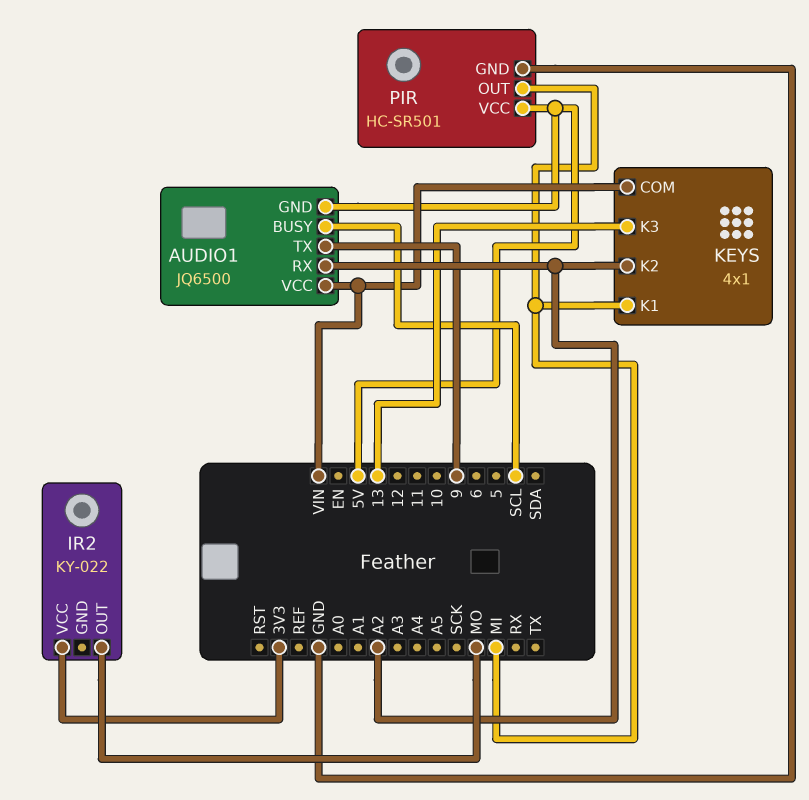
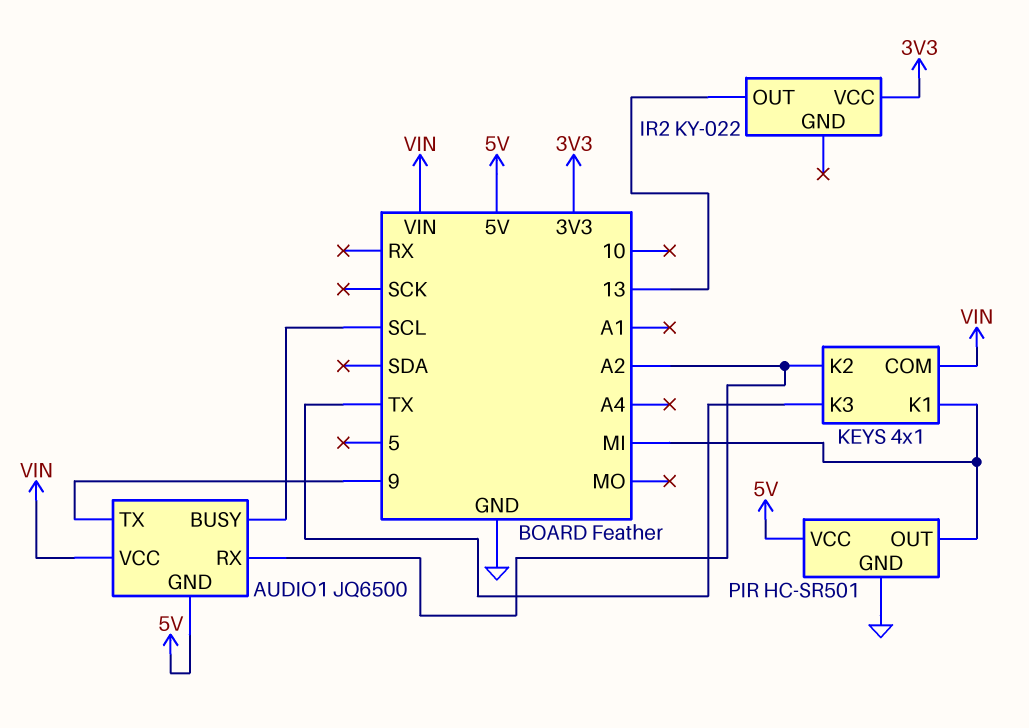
IR2 pin OUT: MO -> 13
KEYS pin K3: 13 -> TX

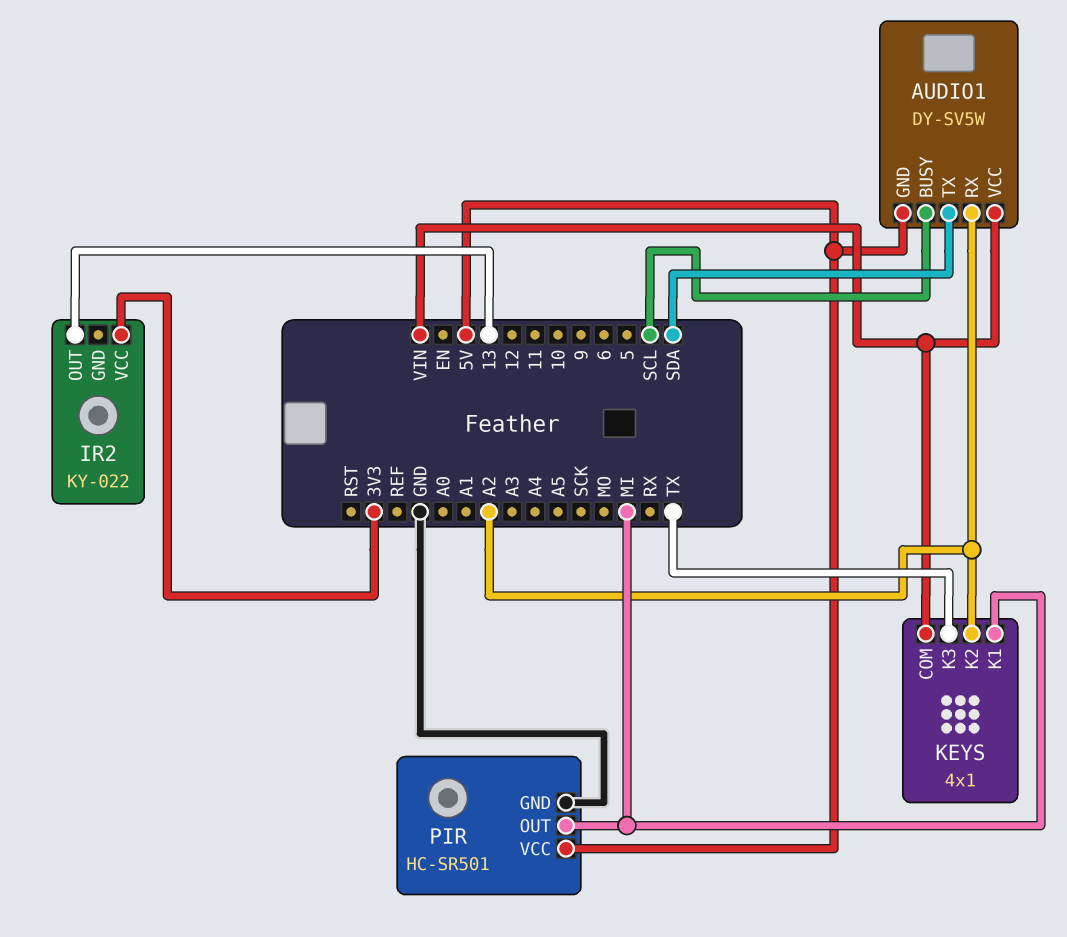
AUDIO1: JQ6500 -> DY-SV5W
AUDIO1 pin TX: 9 -> SDA

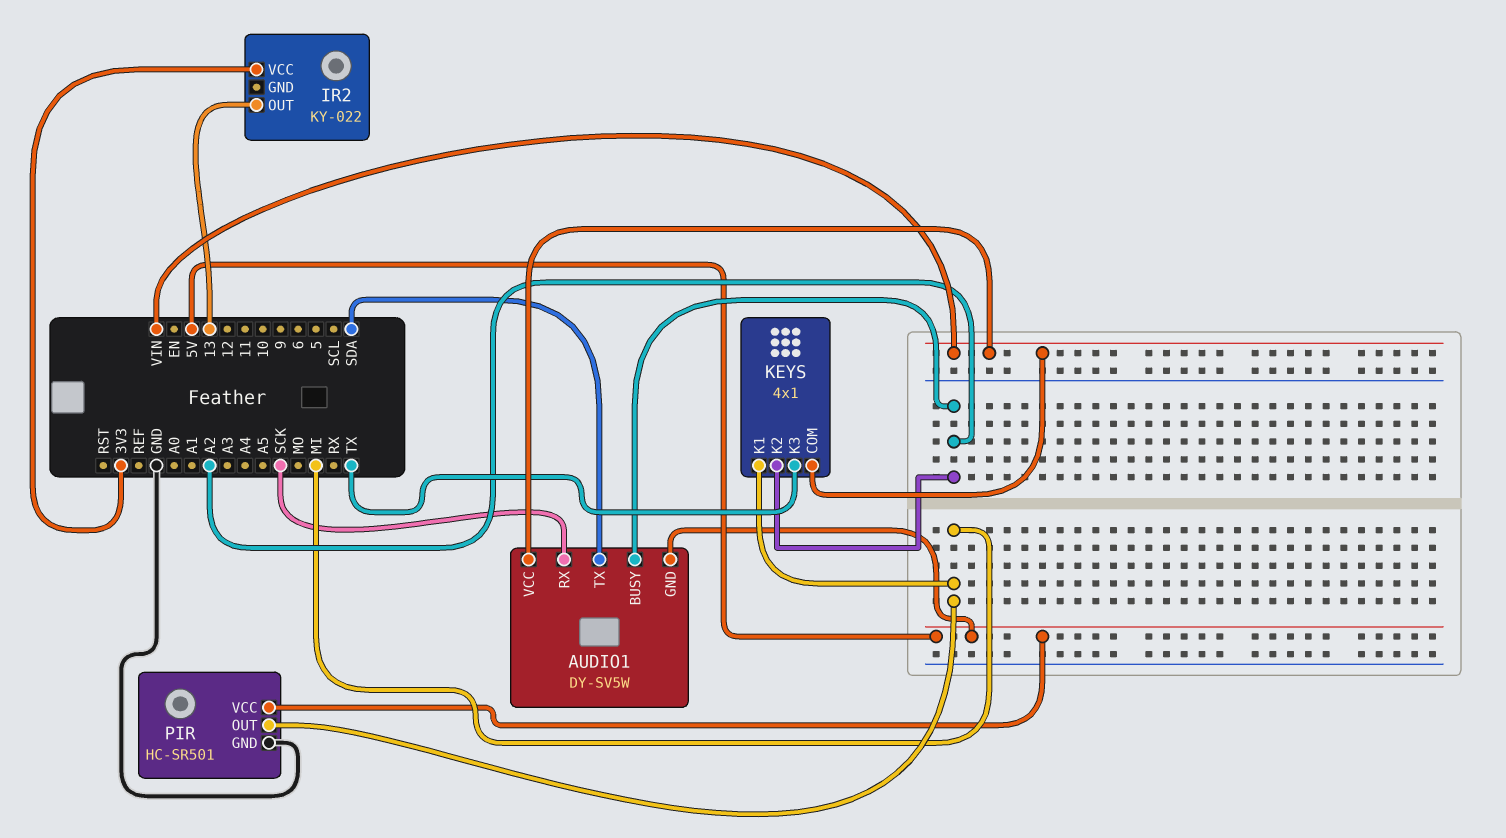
AUDIO1 pin BUSY: SCL -> A2
AUDIO1 pin RX: A2 -> SCK

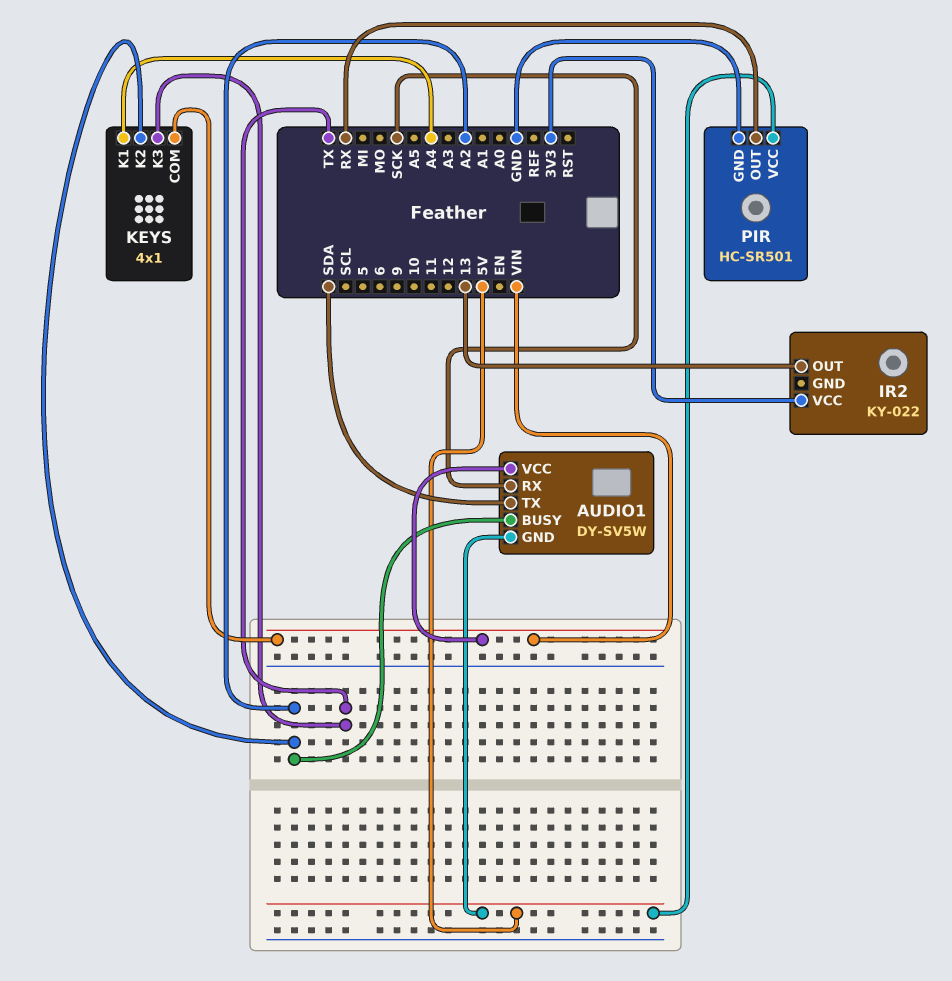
KEYS pin K1: MI -> A4
PIR pin OUT: MI -> RX

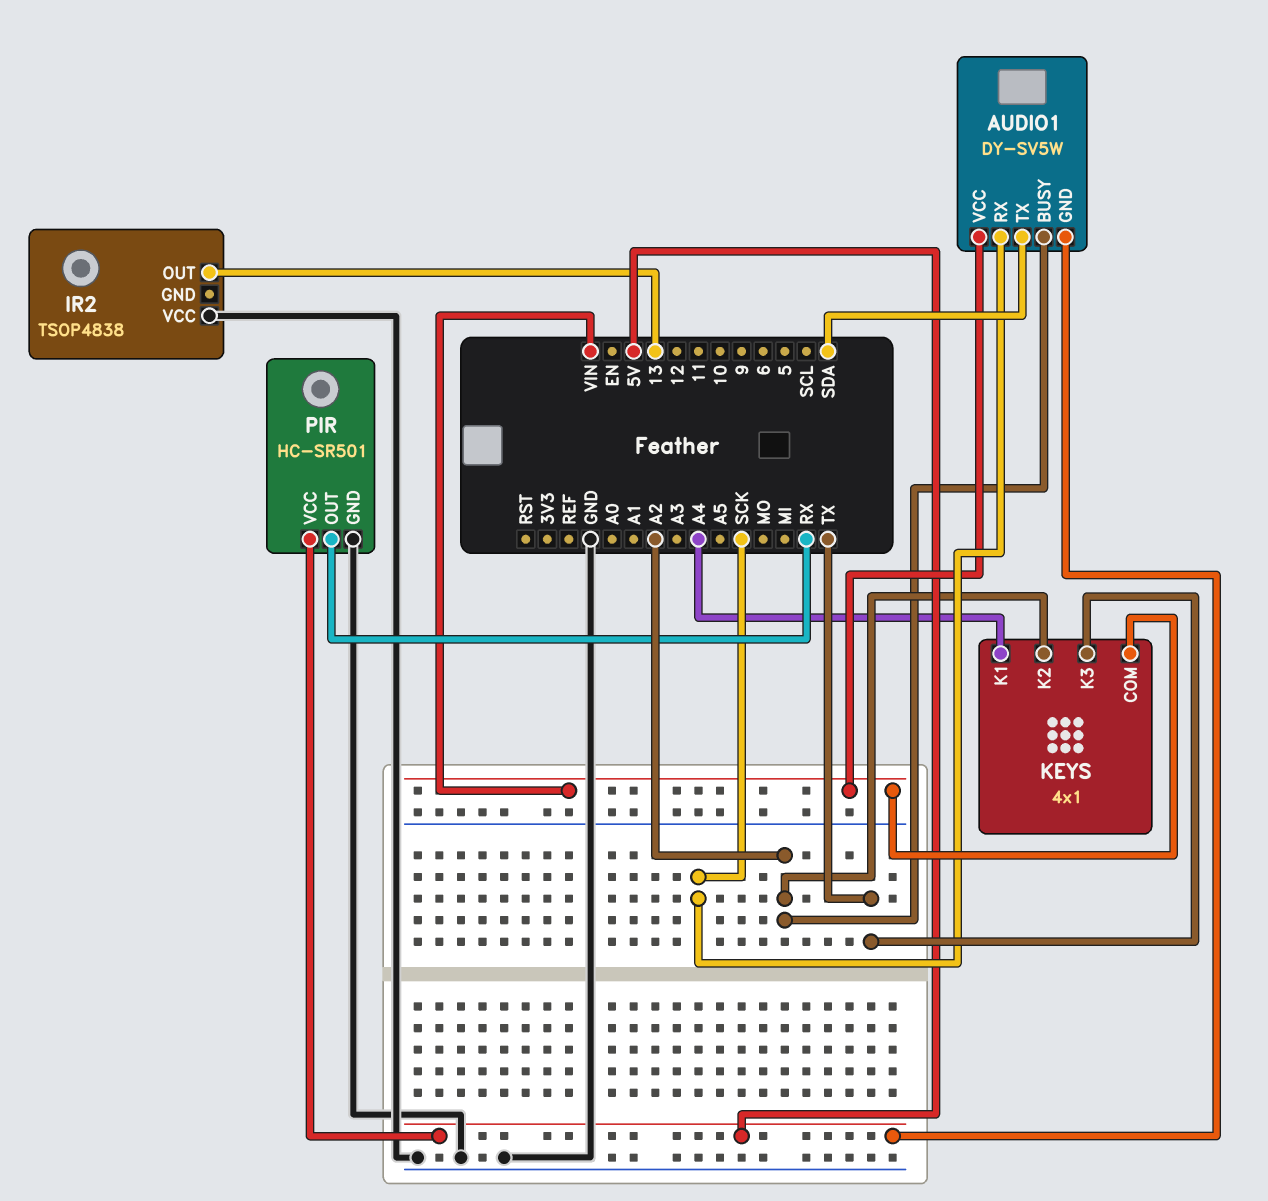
IR2: KY-022 -> TSOP4838
IR2 pin VCC: 3V3 -> GND

